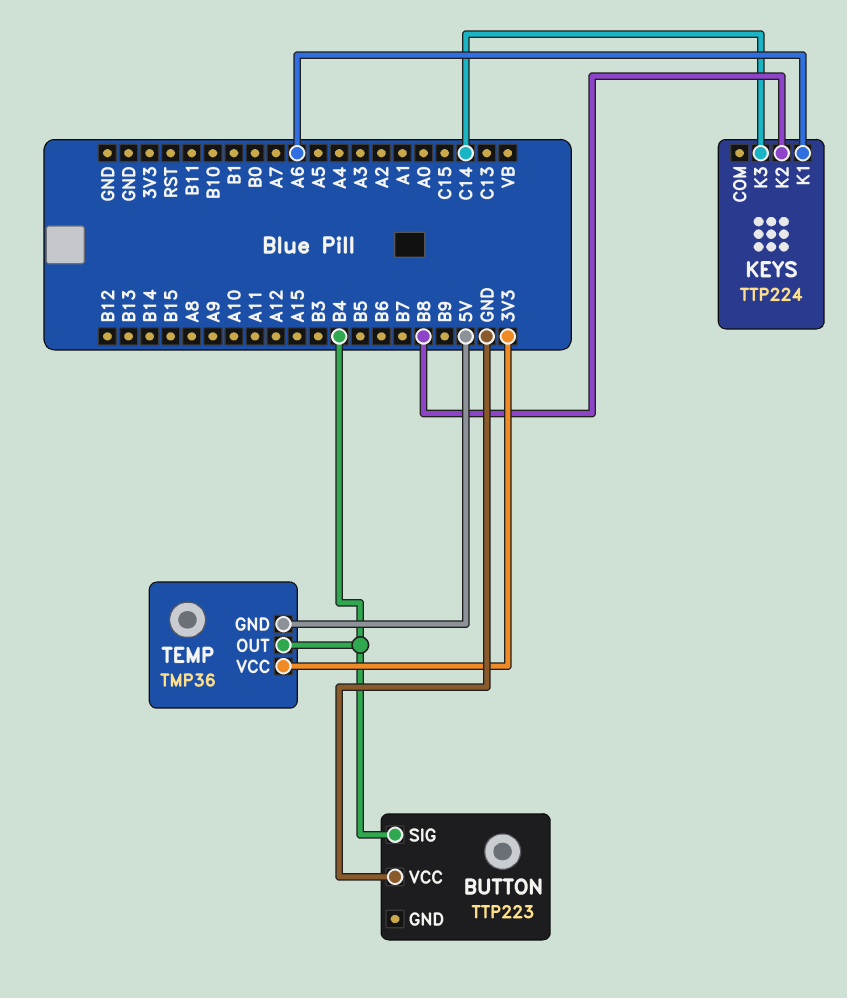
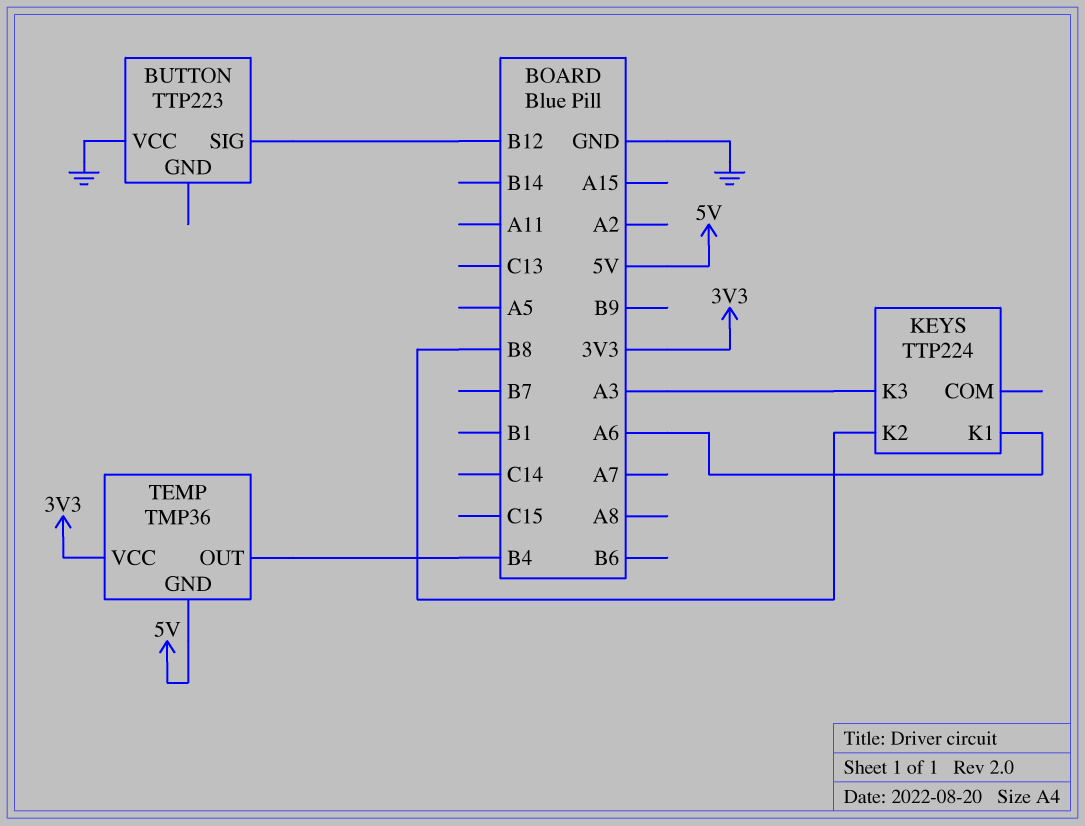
BUTTON pin SIG: B4 -> B12
KEYS pin K3: C14 -> A3

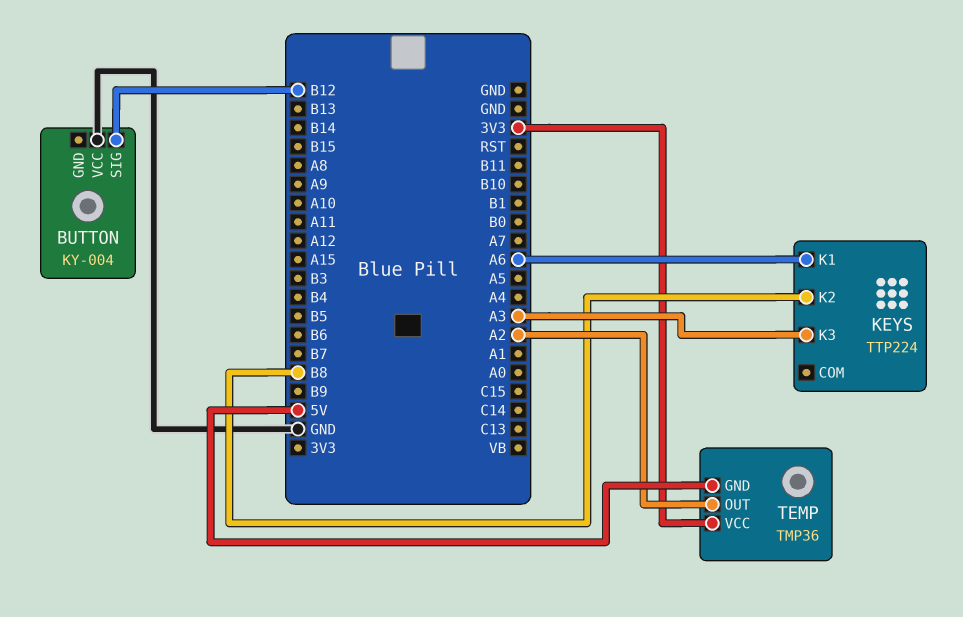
BUTTON: TTP223 -> KY-004
TEMP pin OUT: B4 -> A2

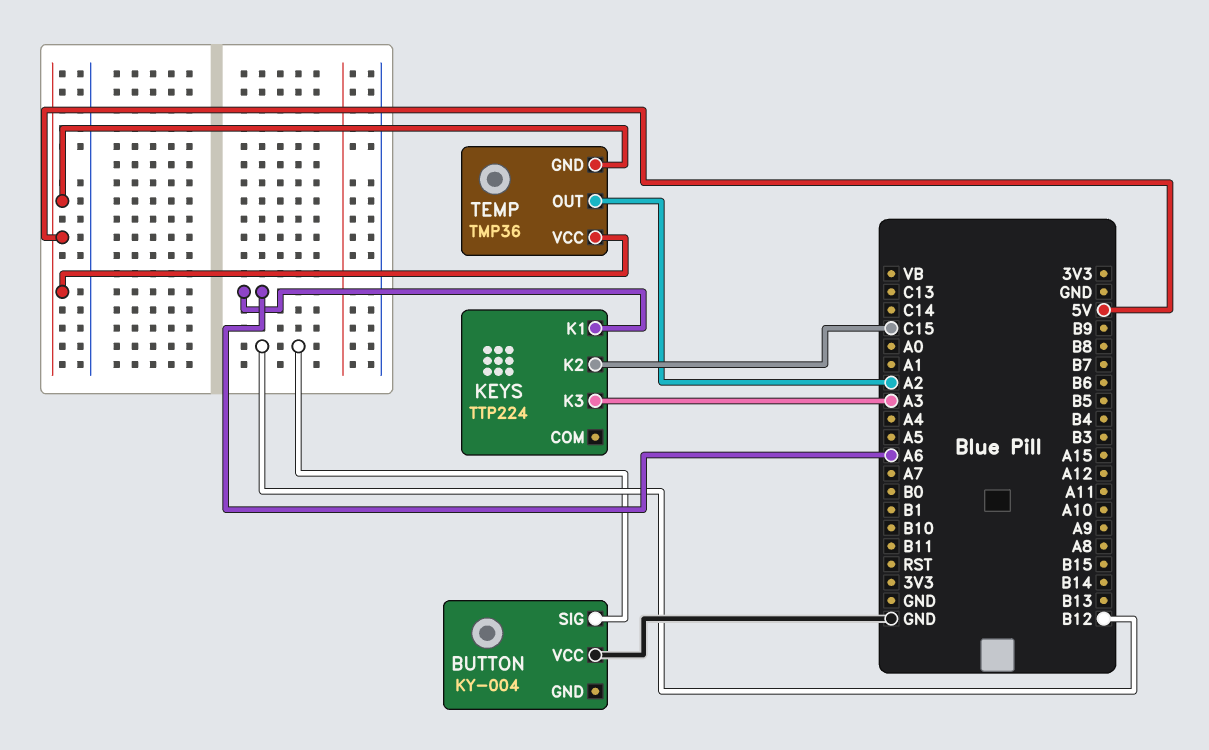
KEYS pin K2: B8 -> C15
TEMP pin VCC: 3V3 -> 5V

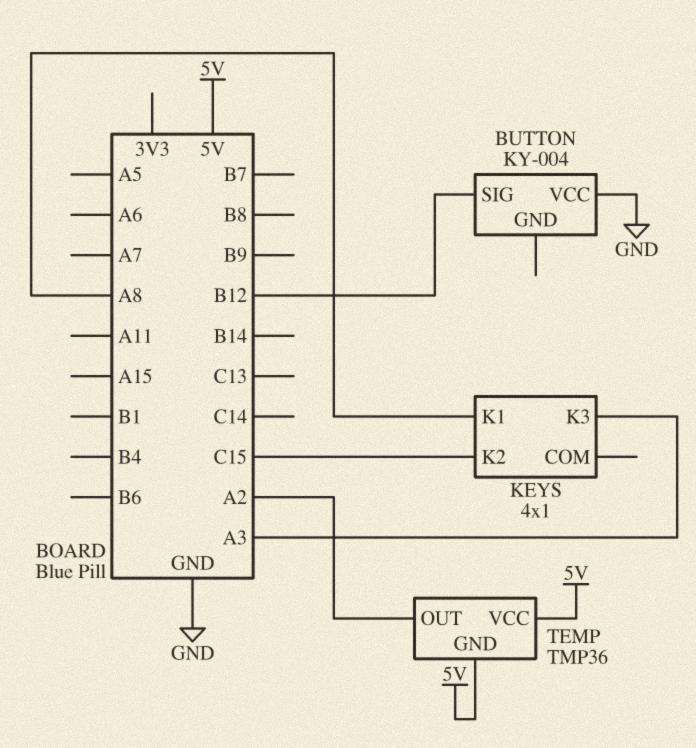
KEYS: TTP224 -> 4x1
KEYS pin K1: A6 -> A8

